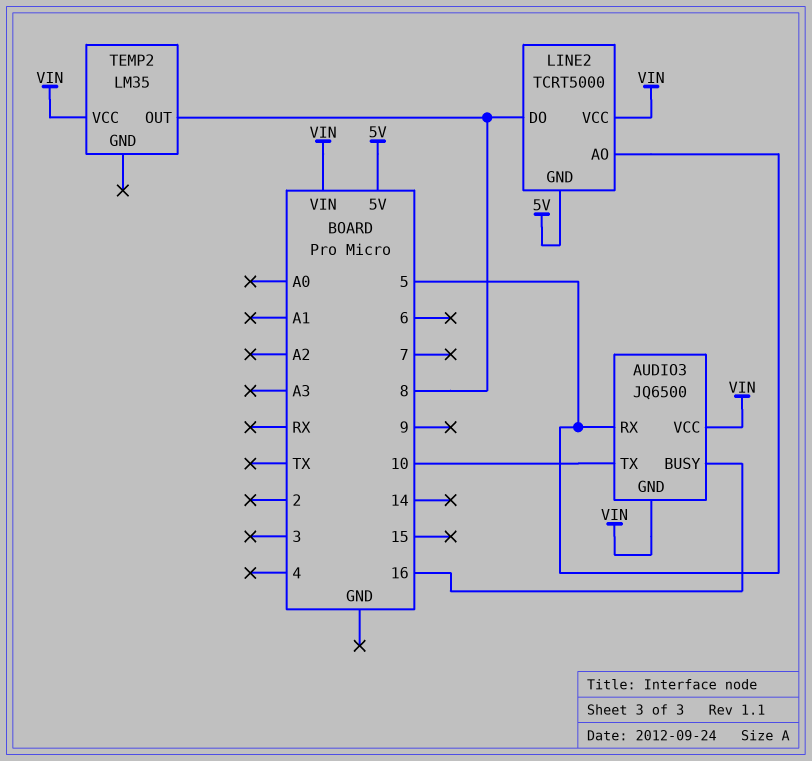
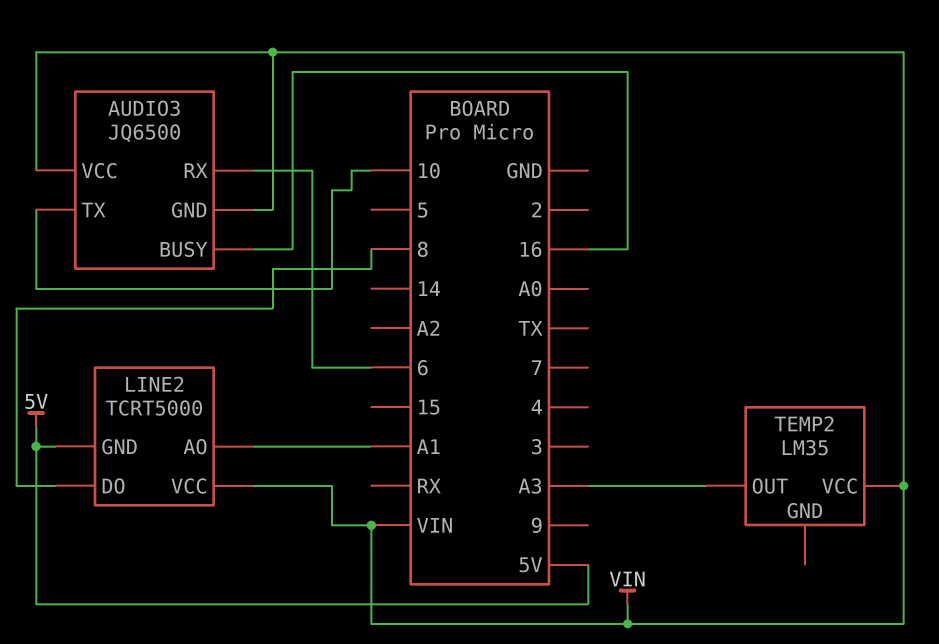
AUDIO3 pin RX: 5 -> 6
LINE2 pin AO: 5 -> A1
TEMP2 pin OUT: 8 -> A3

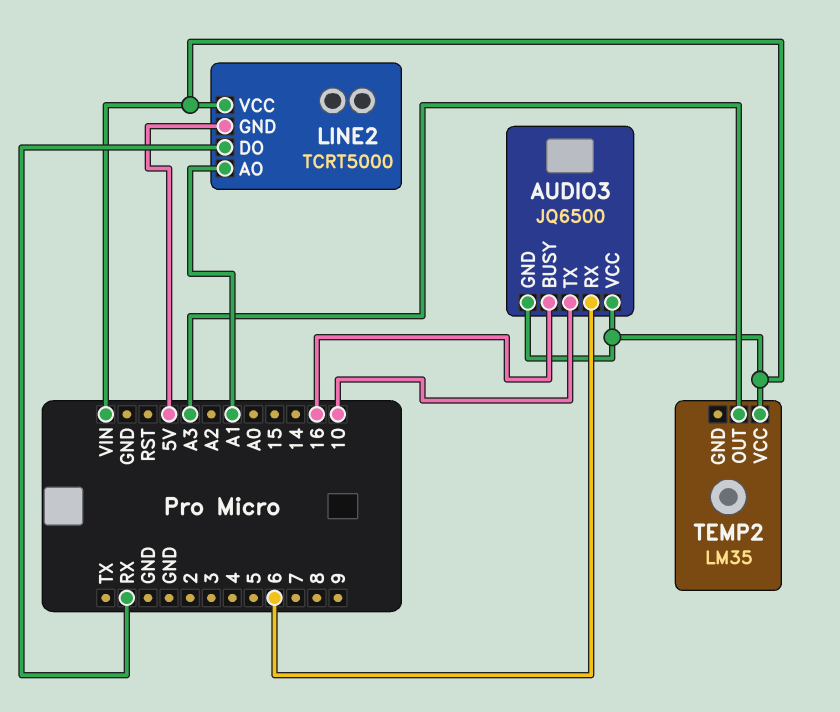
LINE2 pin DO: 8 -> RX

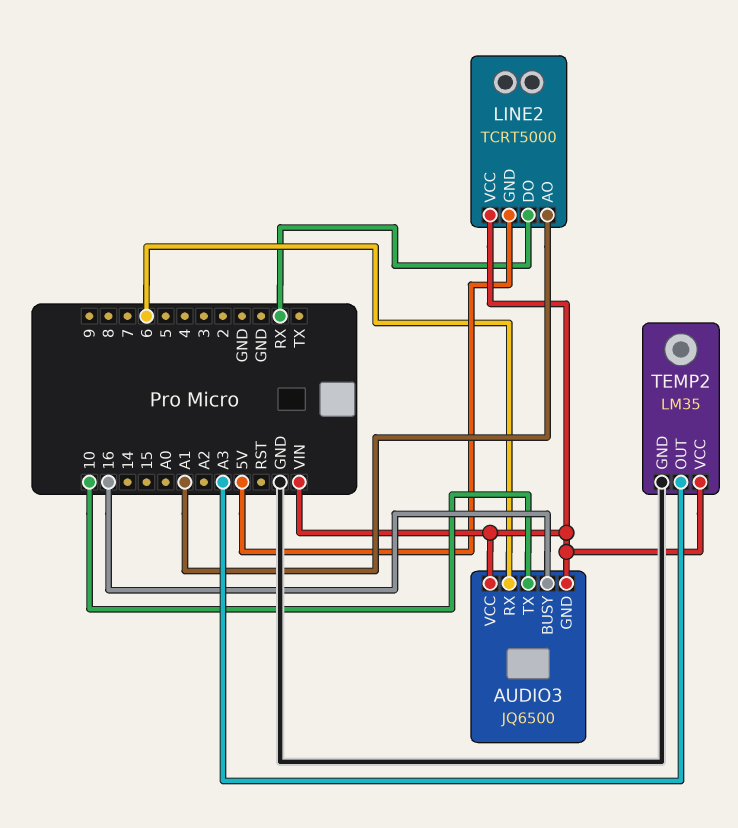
TEMP2 pin GND: none -> GND

